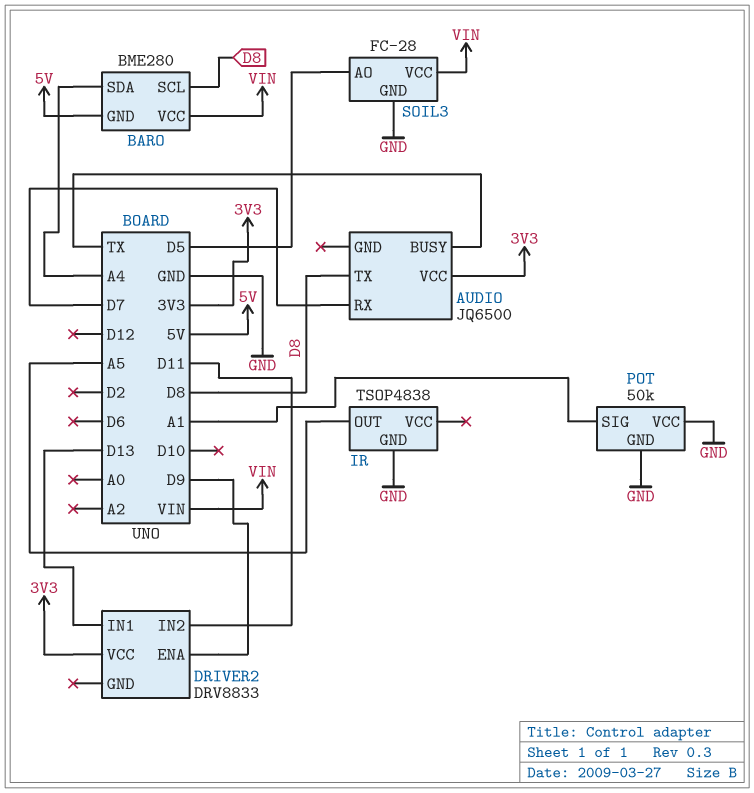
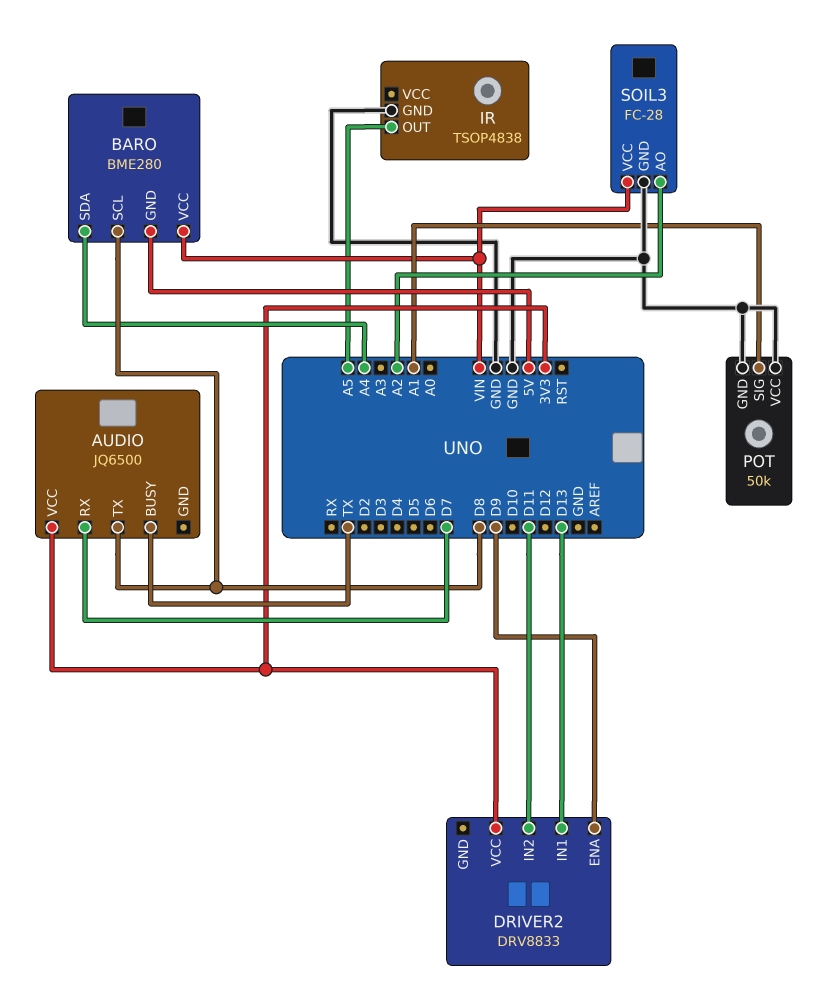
SOIL3 pin AO: D5 -> A2

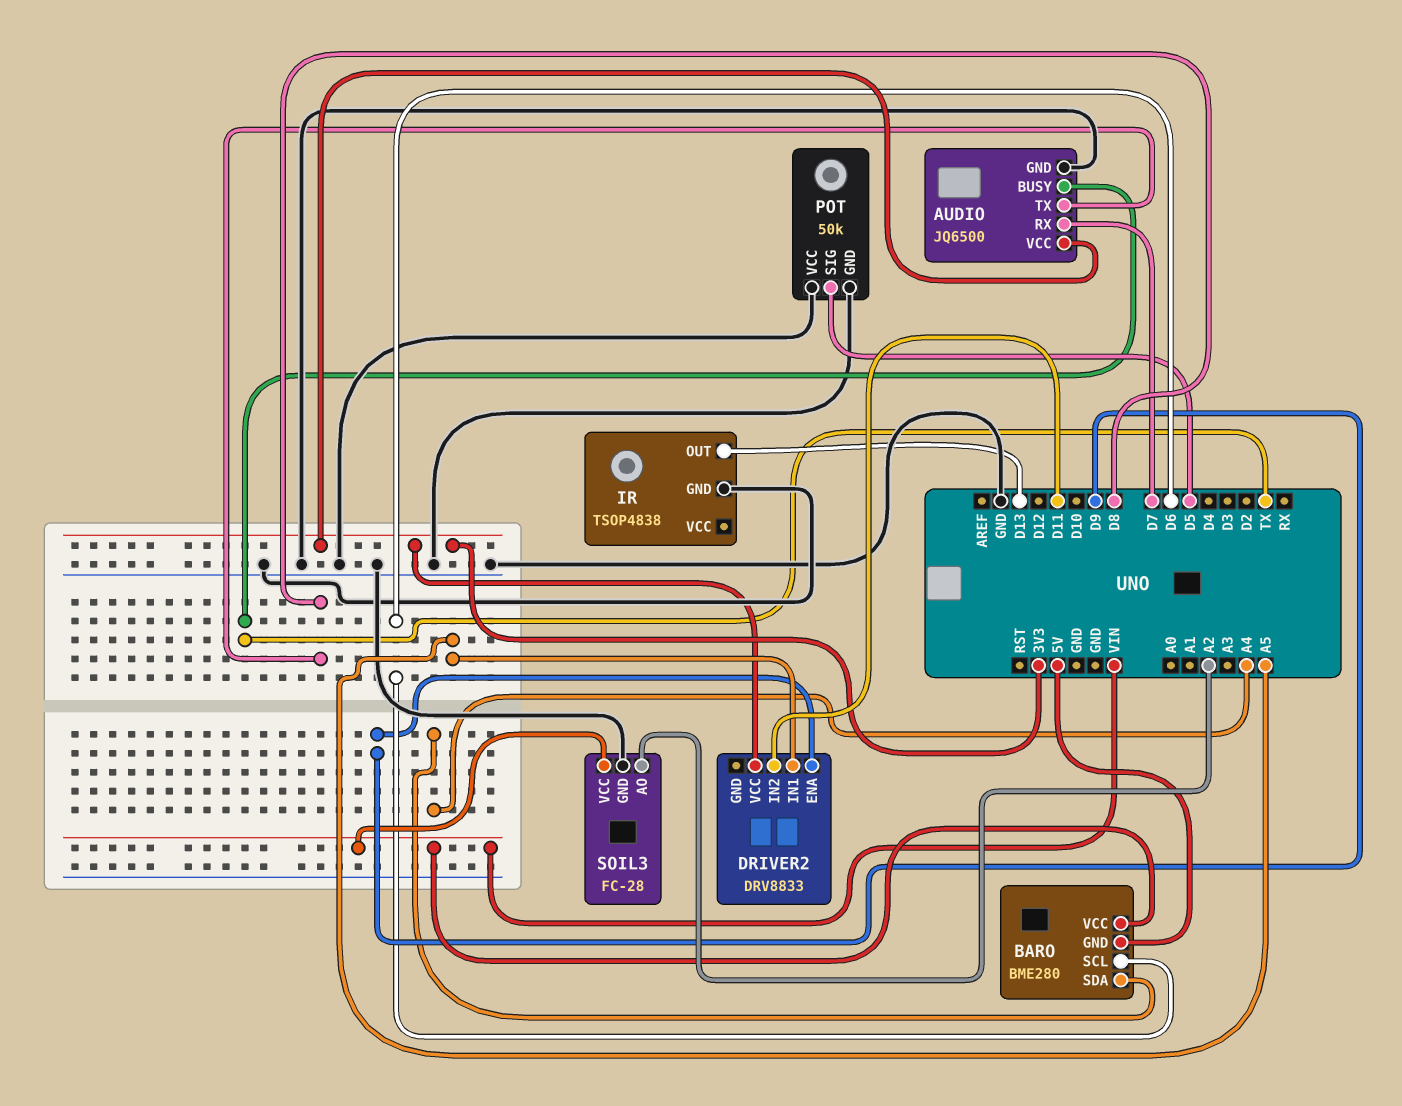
AUDIO pin GND: none -> GND
BARO pin SCL: D8 -> D6
DRIVER2 pin IN1: D13 -> A5
IR pin OUT: A5 -> D13
POT pin SIG: A1 -> D5

